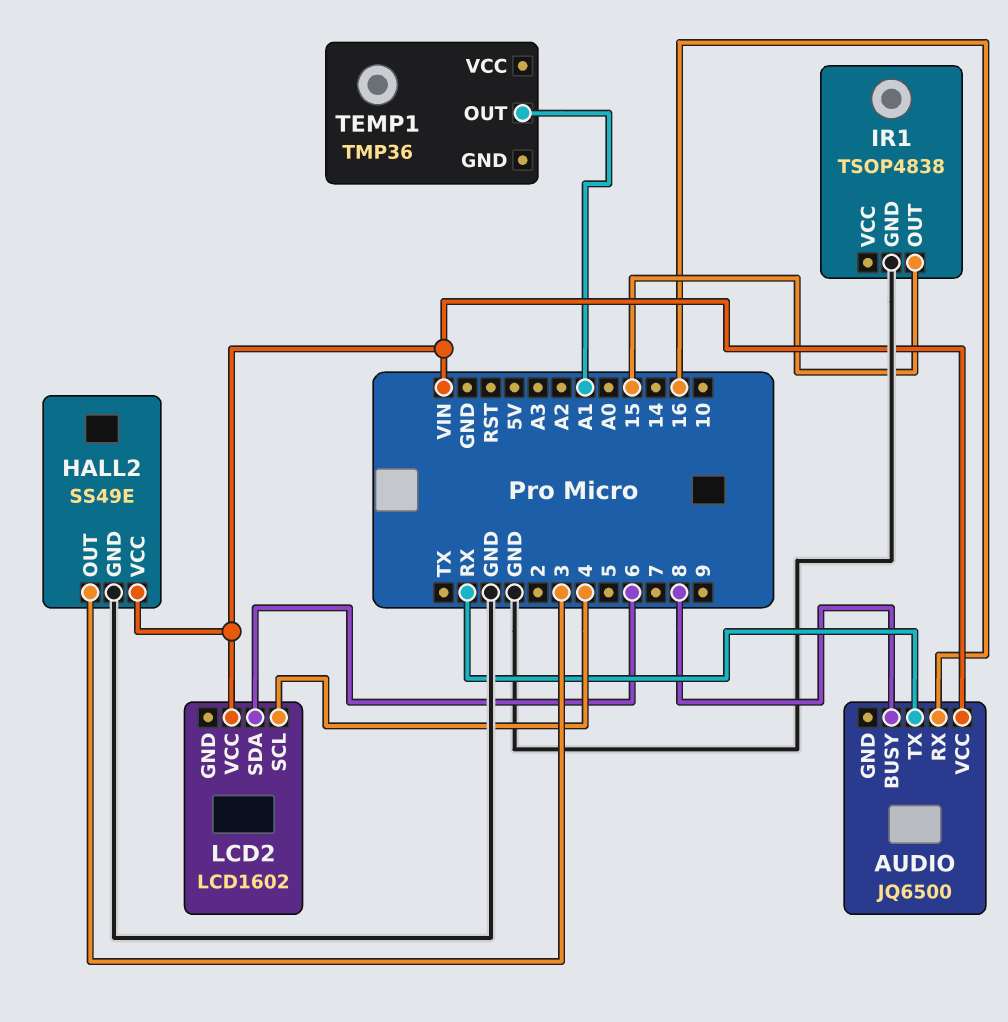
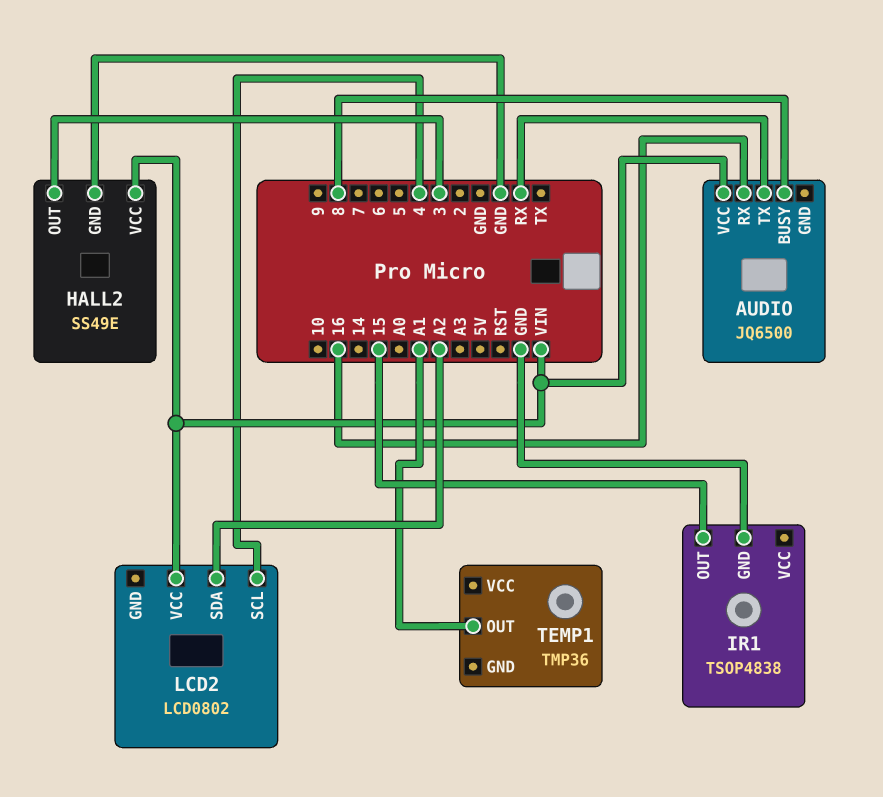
LCD2: LCD1602 -> LCD0802
LCD2 pin SDA: 6 -> A2

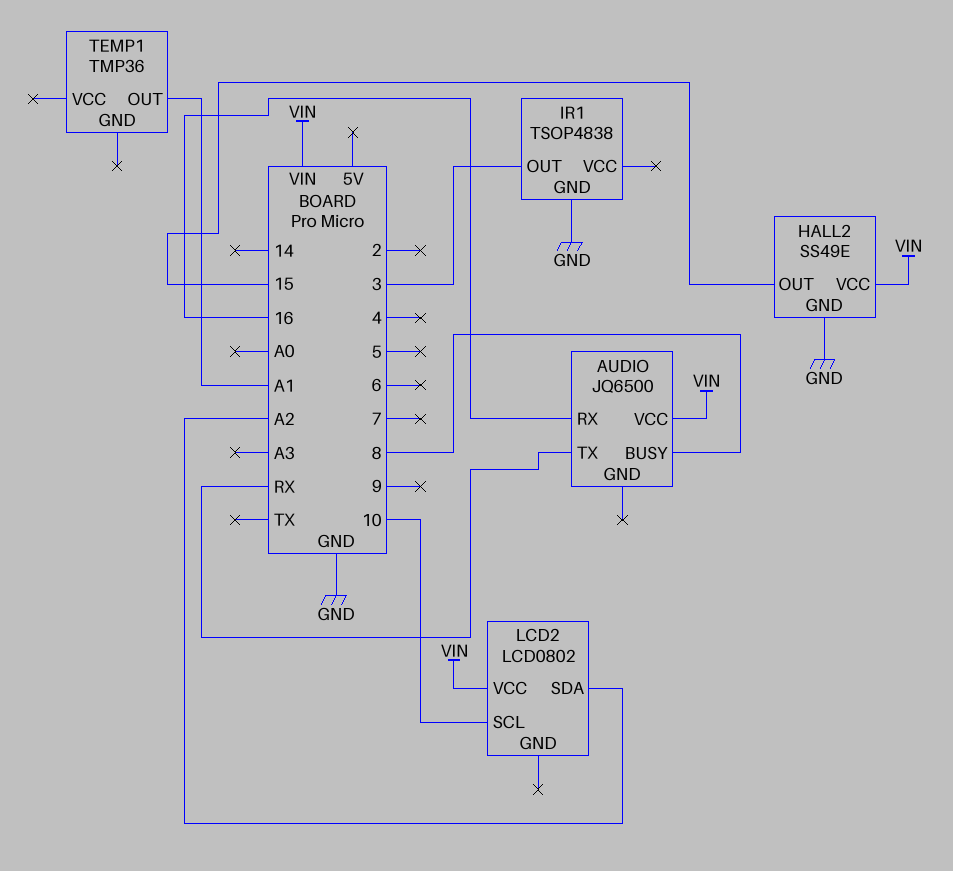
HALL2 pin OUT: 3 -> 15
IR1 pin OUT: 15 -> 3
LCD2 pin SCL: 4 -> 10

